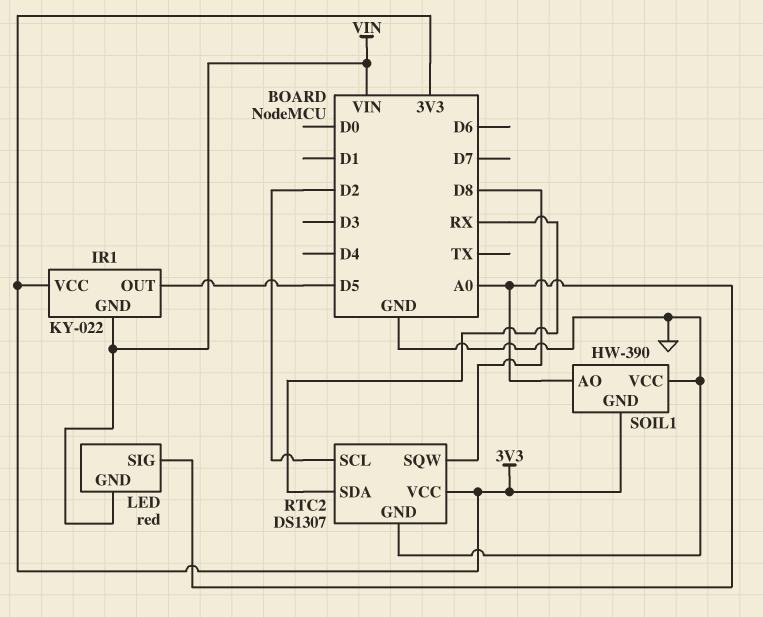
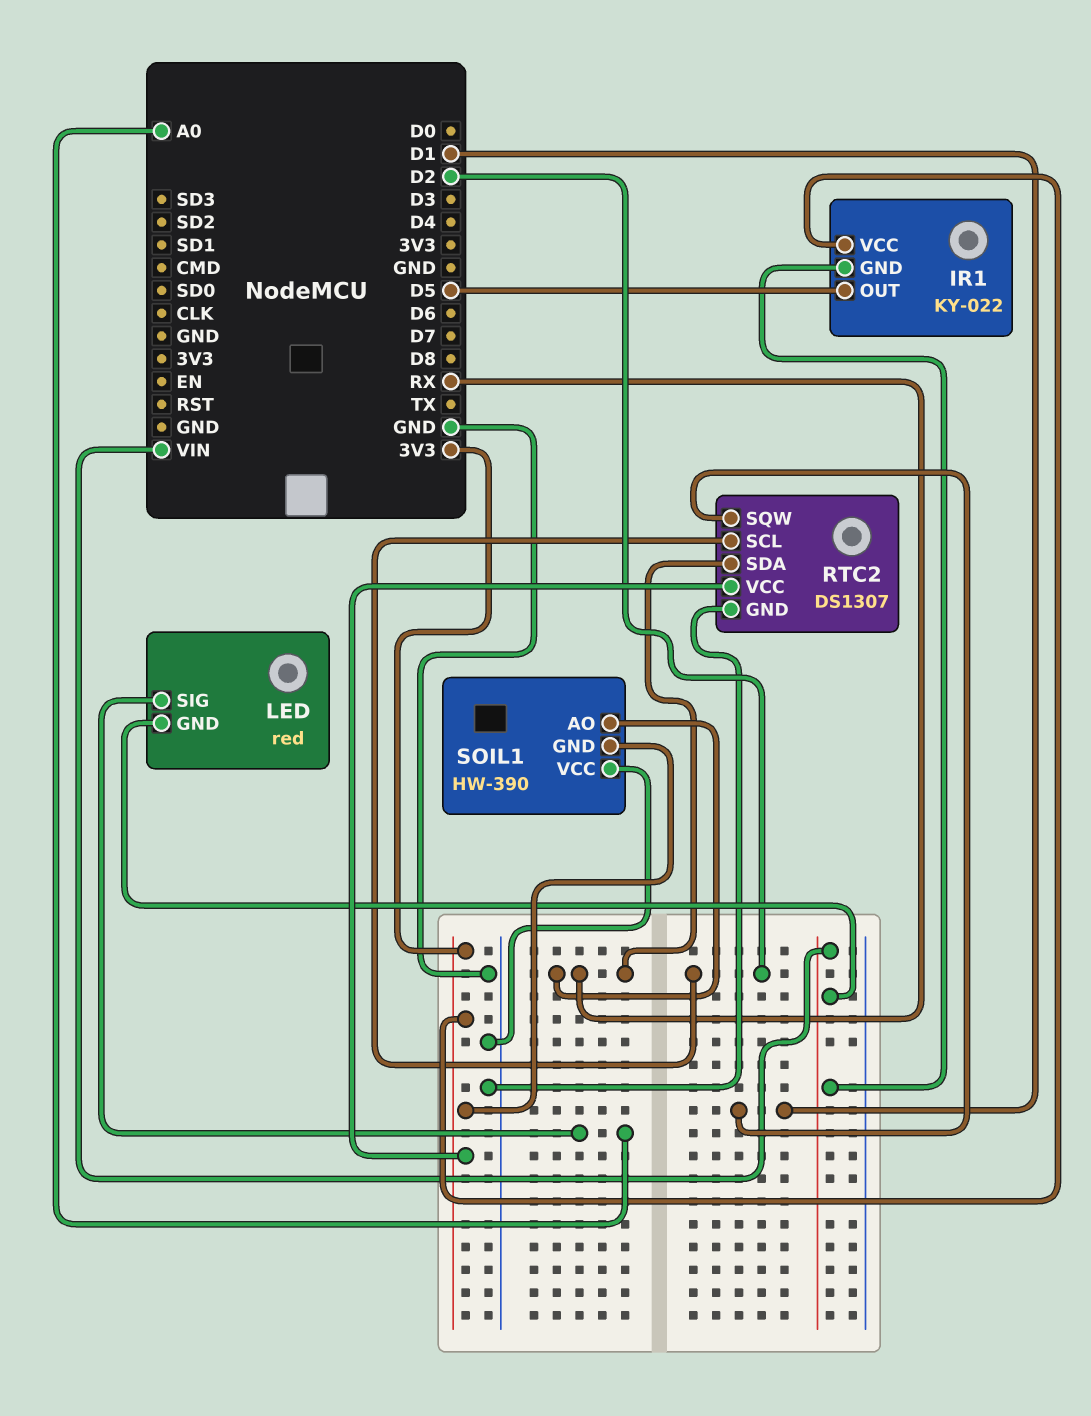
RTC2 pin SQW: D8 -> D1
SOIL1 pin AO: A0 -> RX

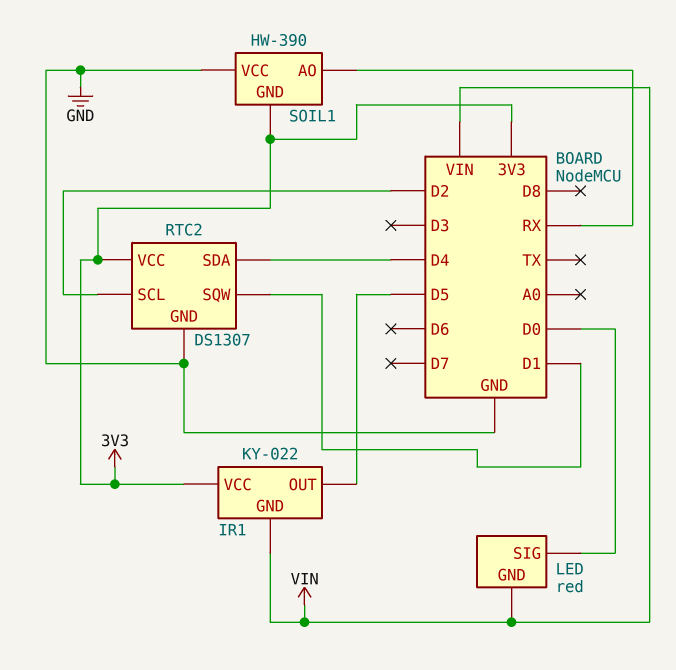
LED pin SIG: A0 -> D0
RTC2 pin SDA: RX -> D4

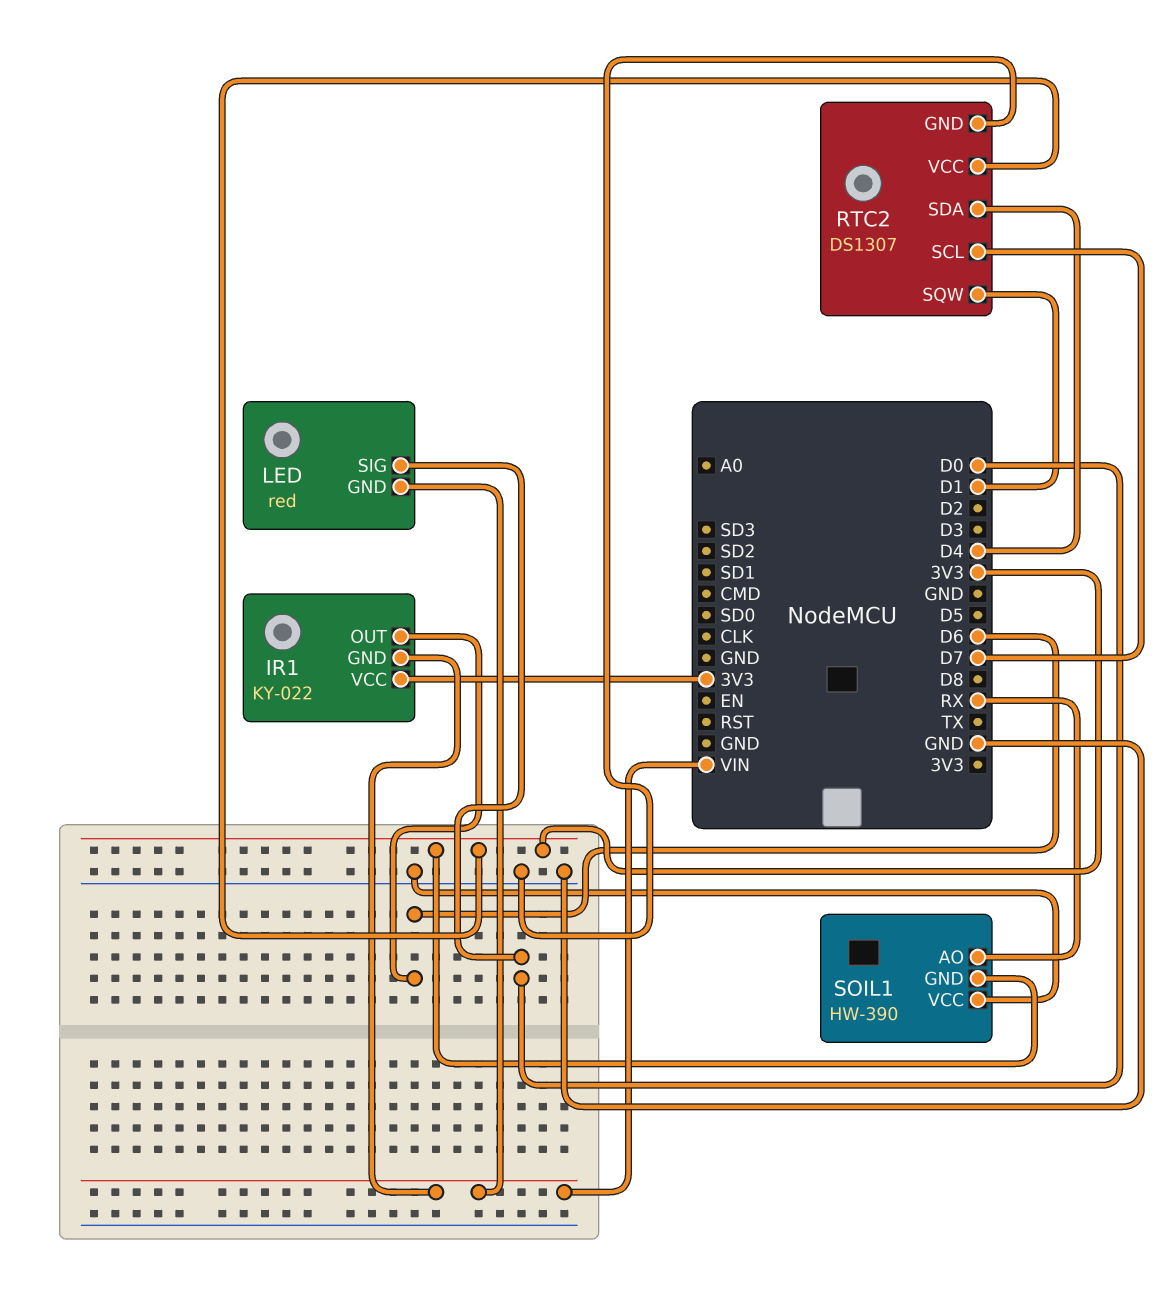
IR1 pin OUT: D5 -> D6
RTC2 pin SCL: D2 -> D7

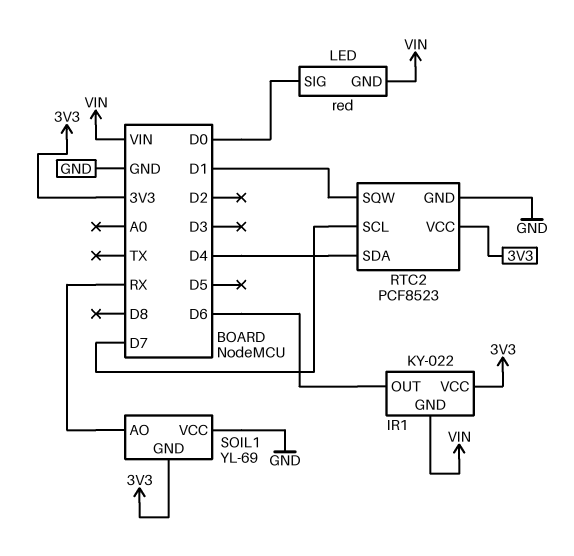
RTC2: DS1307 -> PCF8523
SOIL1: HW-390 -> YL-69

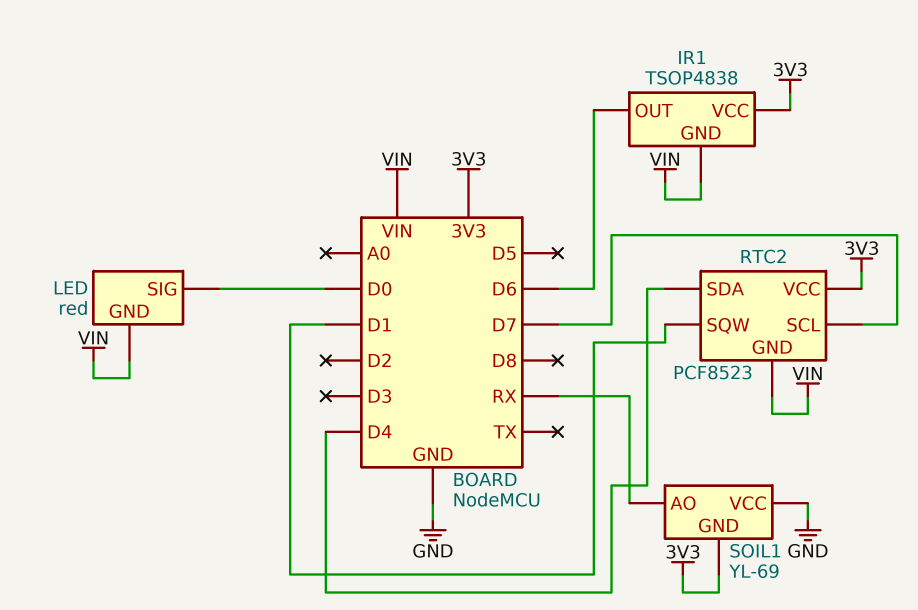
IR1: KY-022 -> TSOP4838
RTC2 pin GND: GND -> VIN

